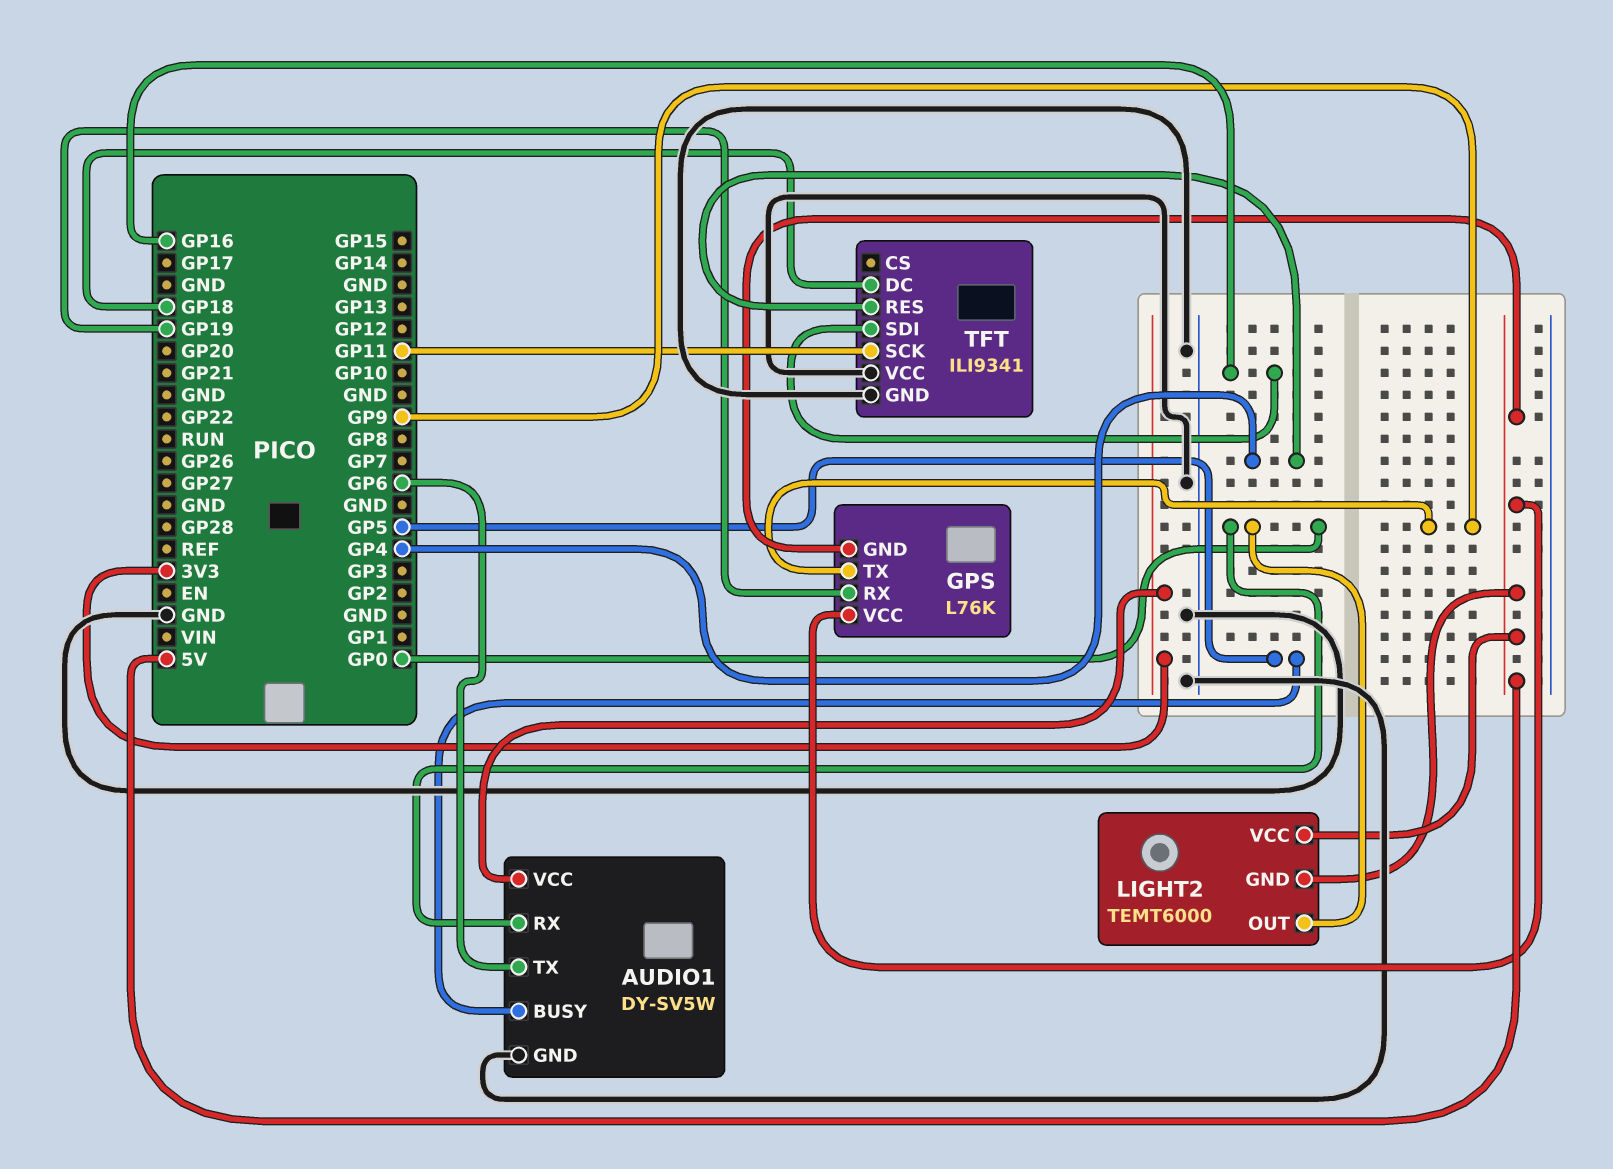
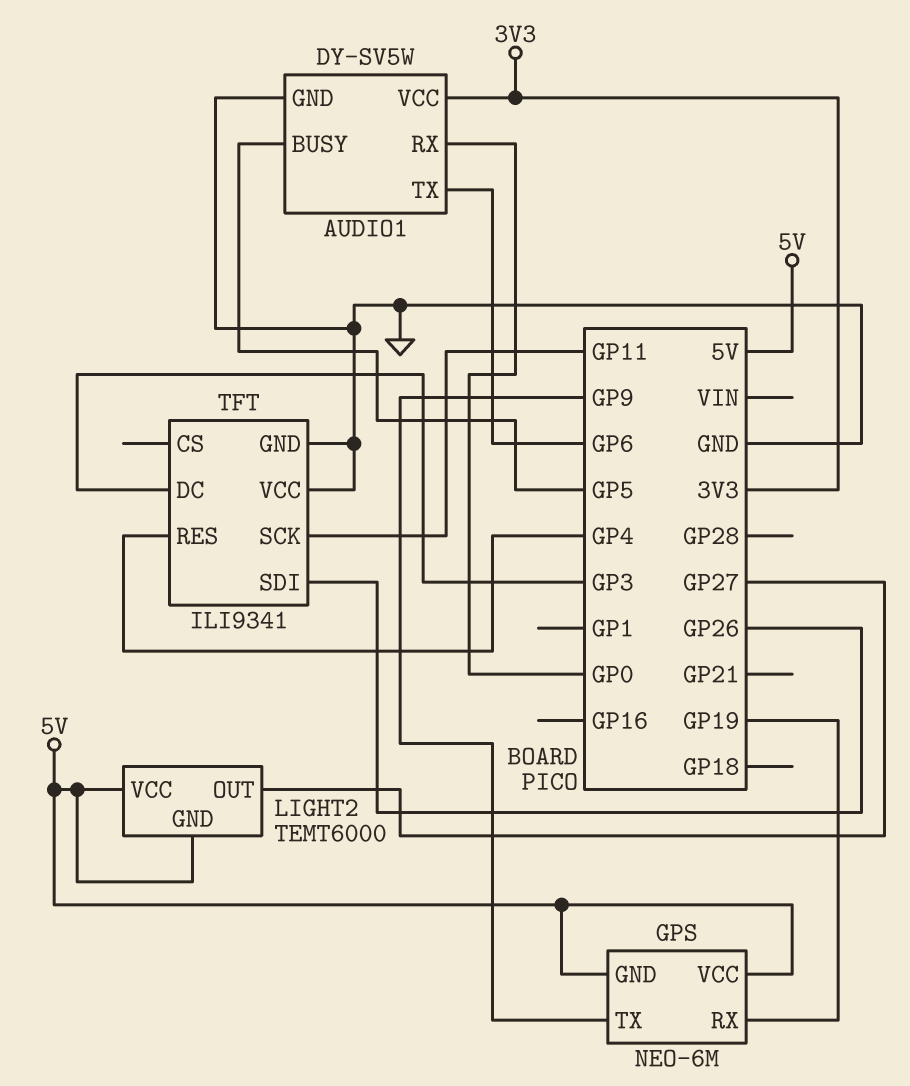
GPS: L76K -> NEO-6M
LIGHT2 pin OUT: GP0 -> GP27
TFT pin DC: GP18 -> GP3
TFT pin SDI: GP16 -> GP26

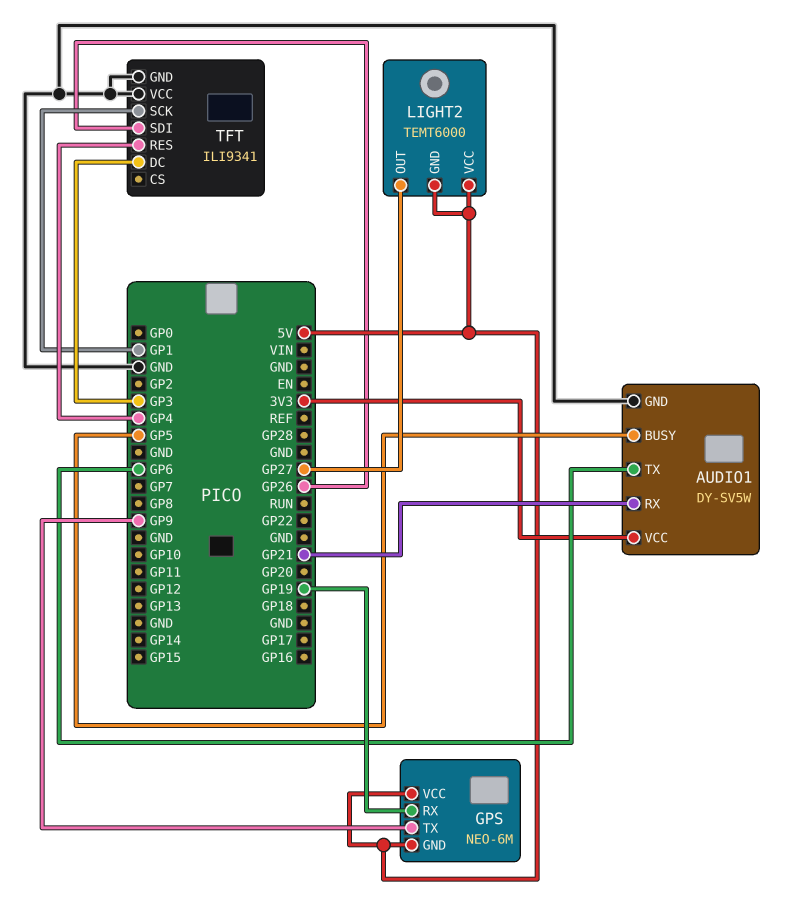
AUDIO1 pin RX: GP0 -> GP21
TFT pin SCK: GP11 -> GP1

